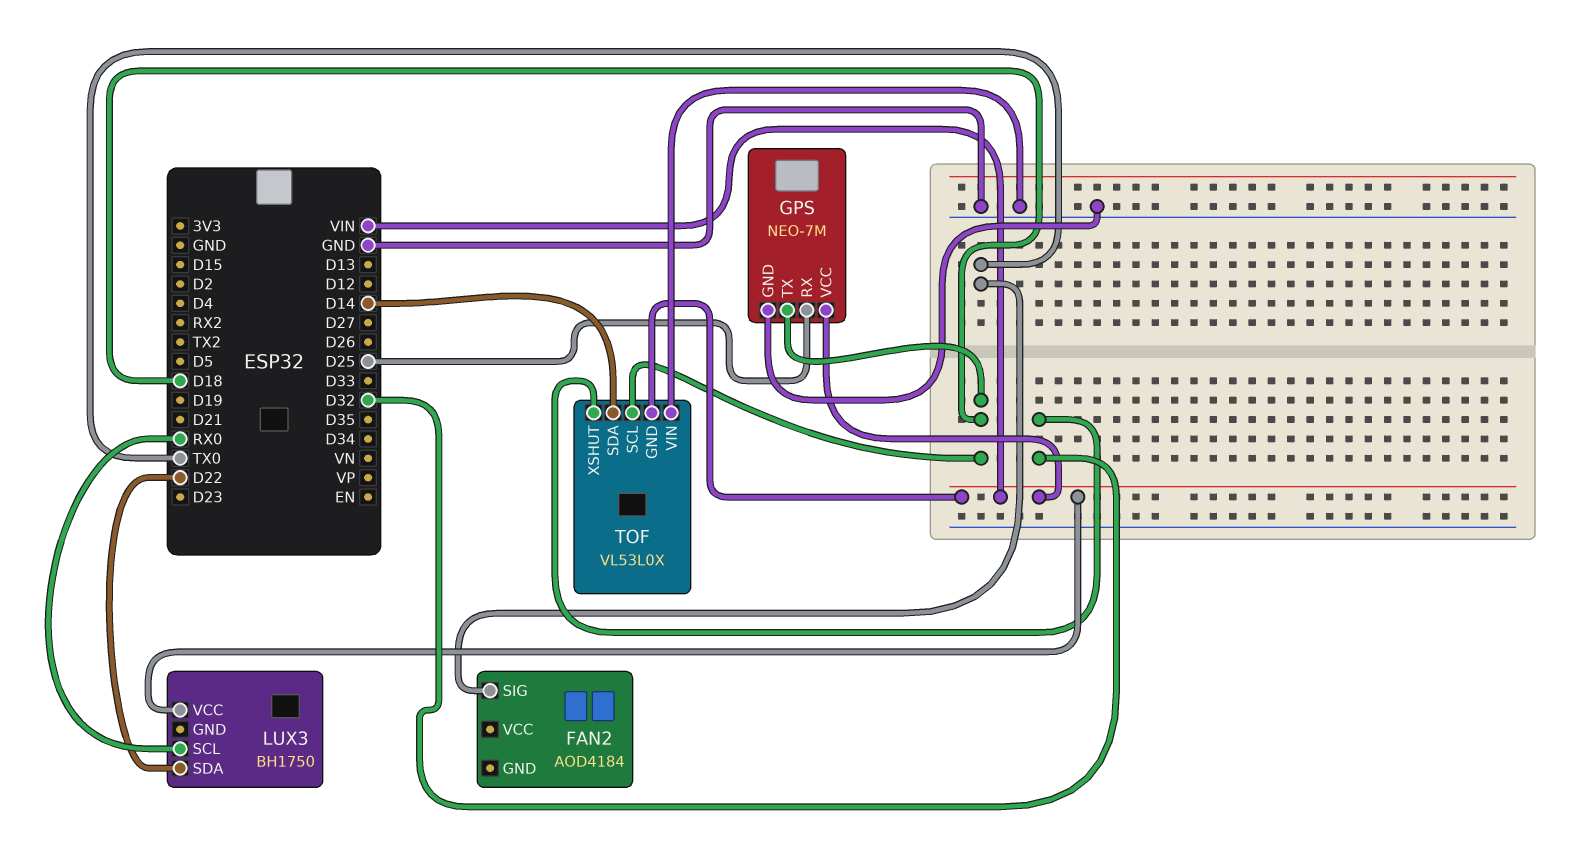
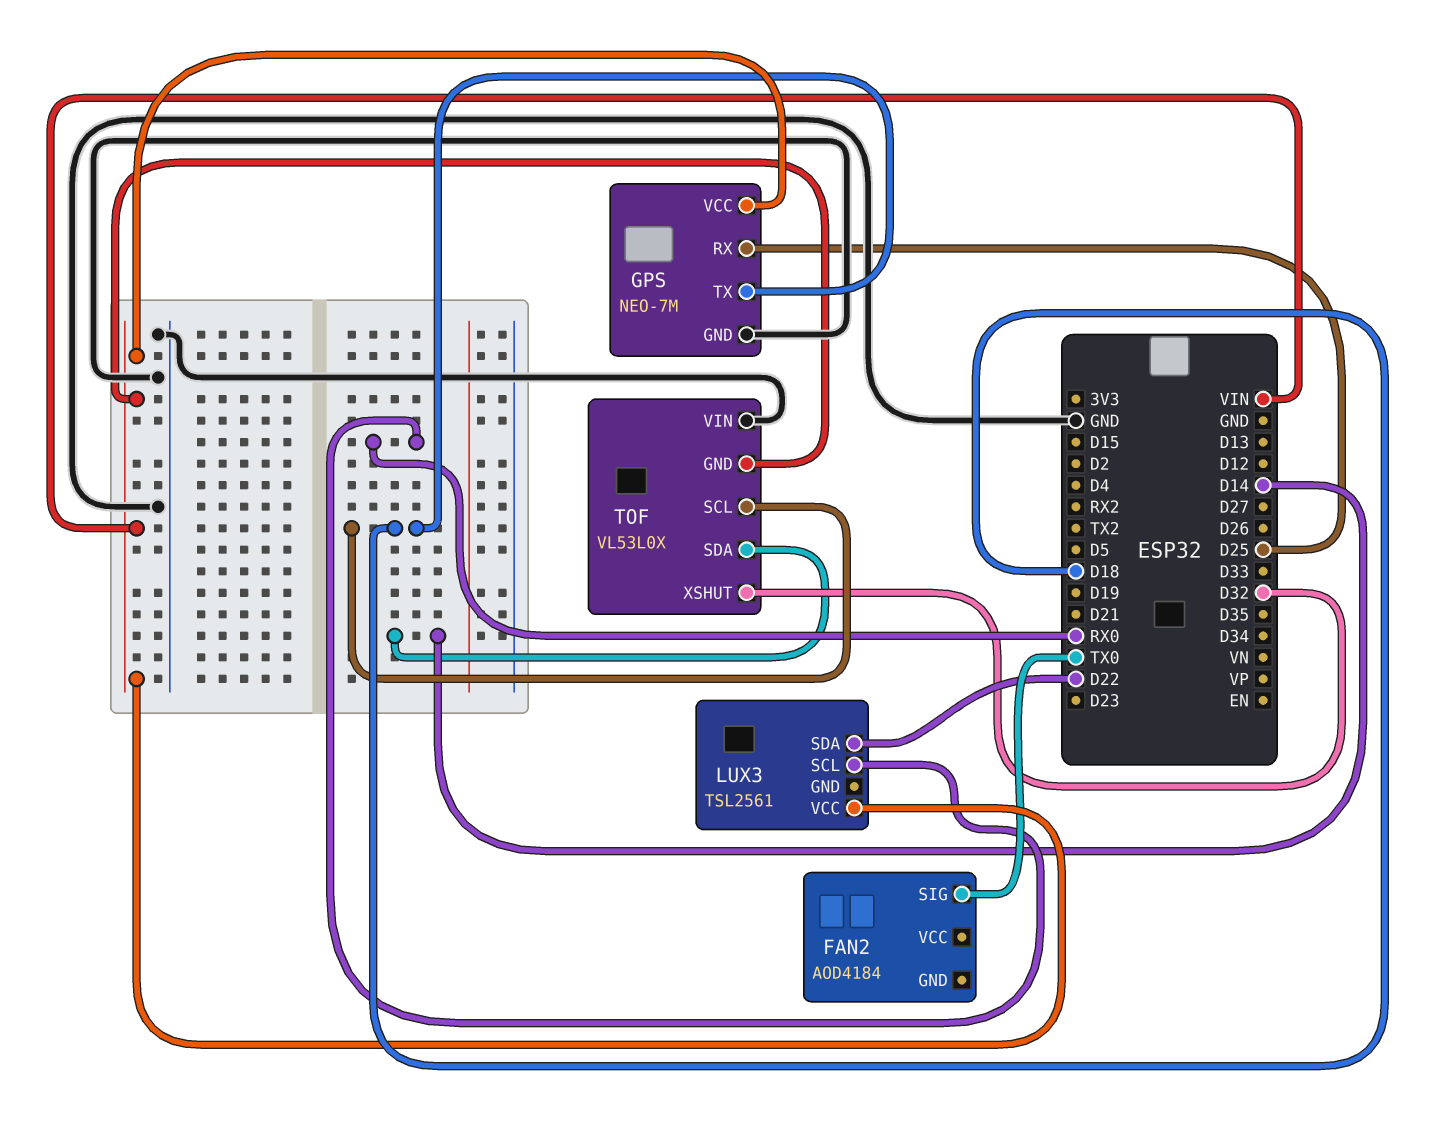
LUX3: BH1750 -> TSL2561

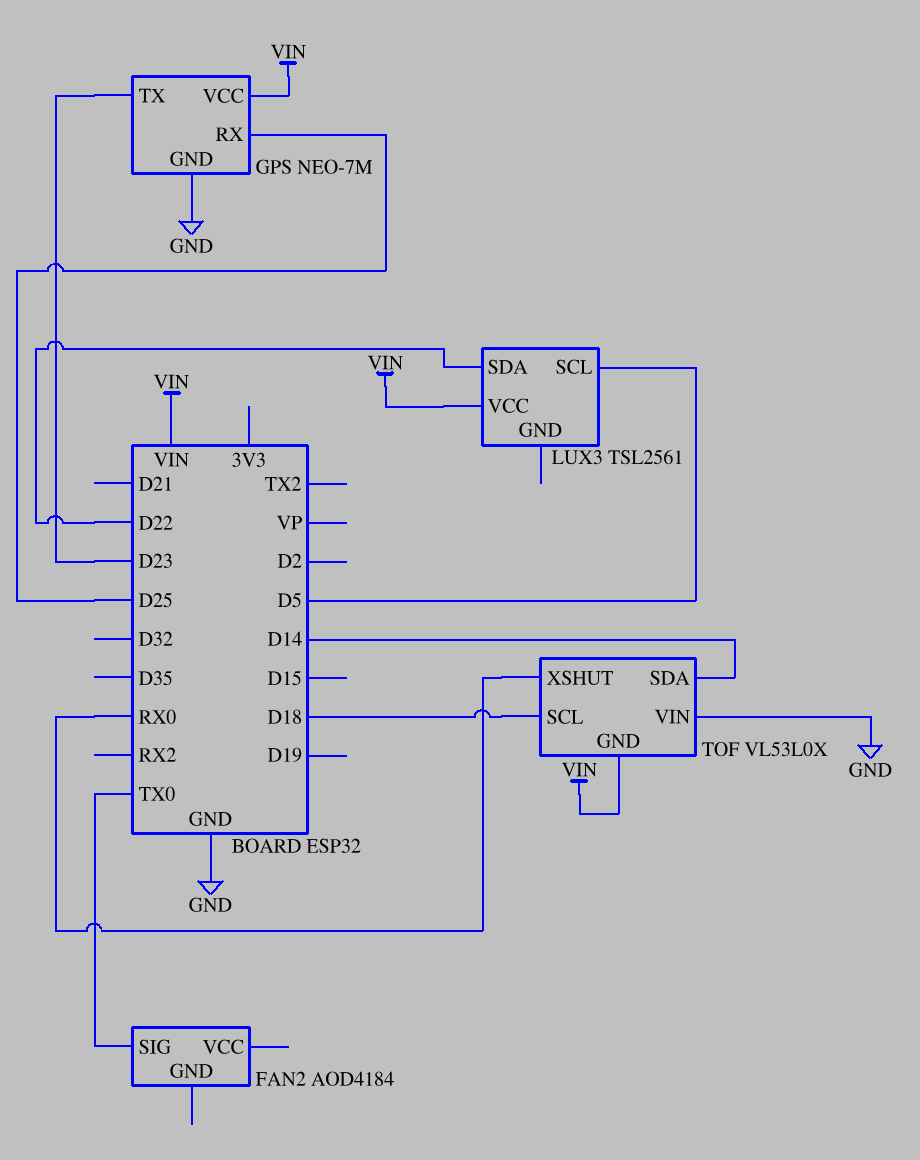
GPS pin TX: D18 -> D23
LUX3 pin SCL: RX0 -> D5
TOF pin XSHUT: D32 -> RX0

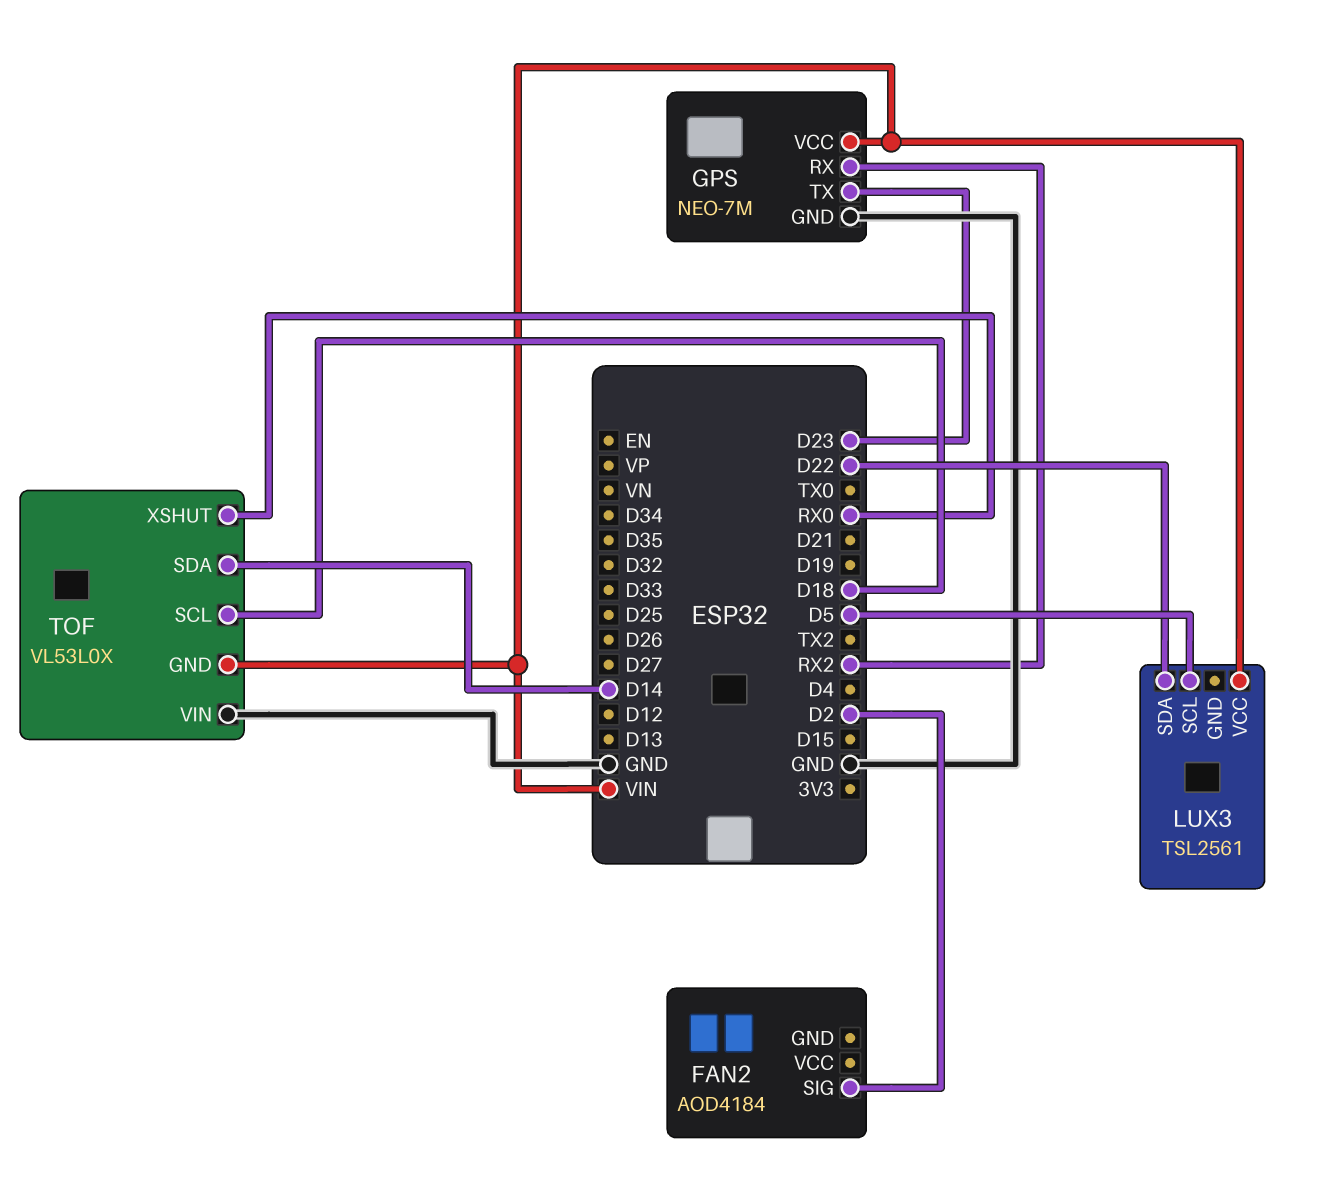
FAN2 pin SIG: TX0 -> D2
GPS pin RX: D25 -> RX2

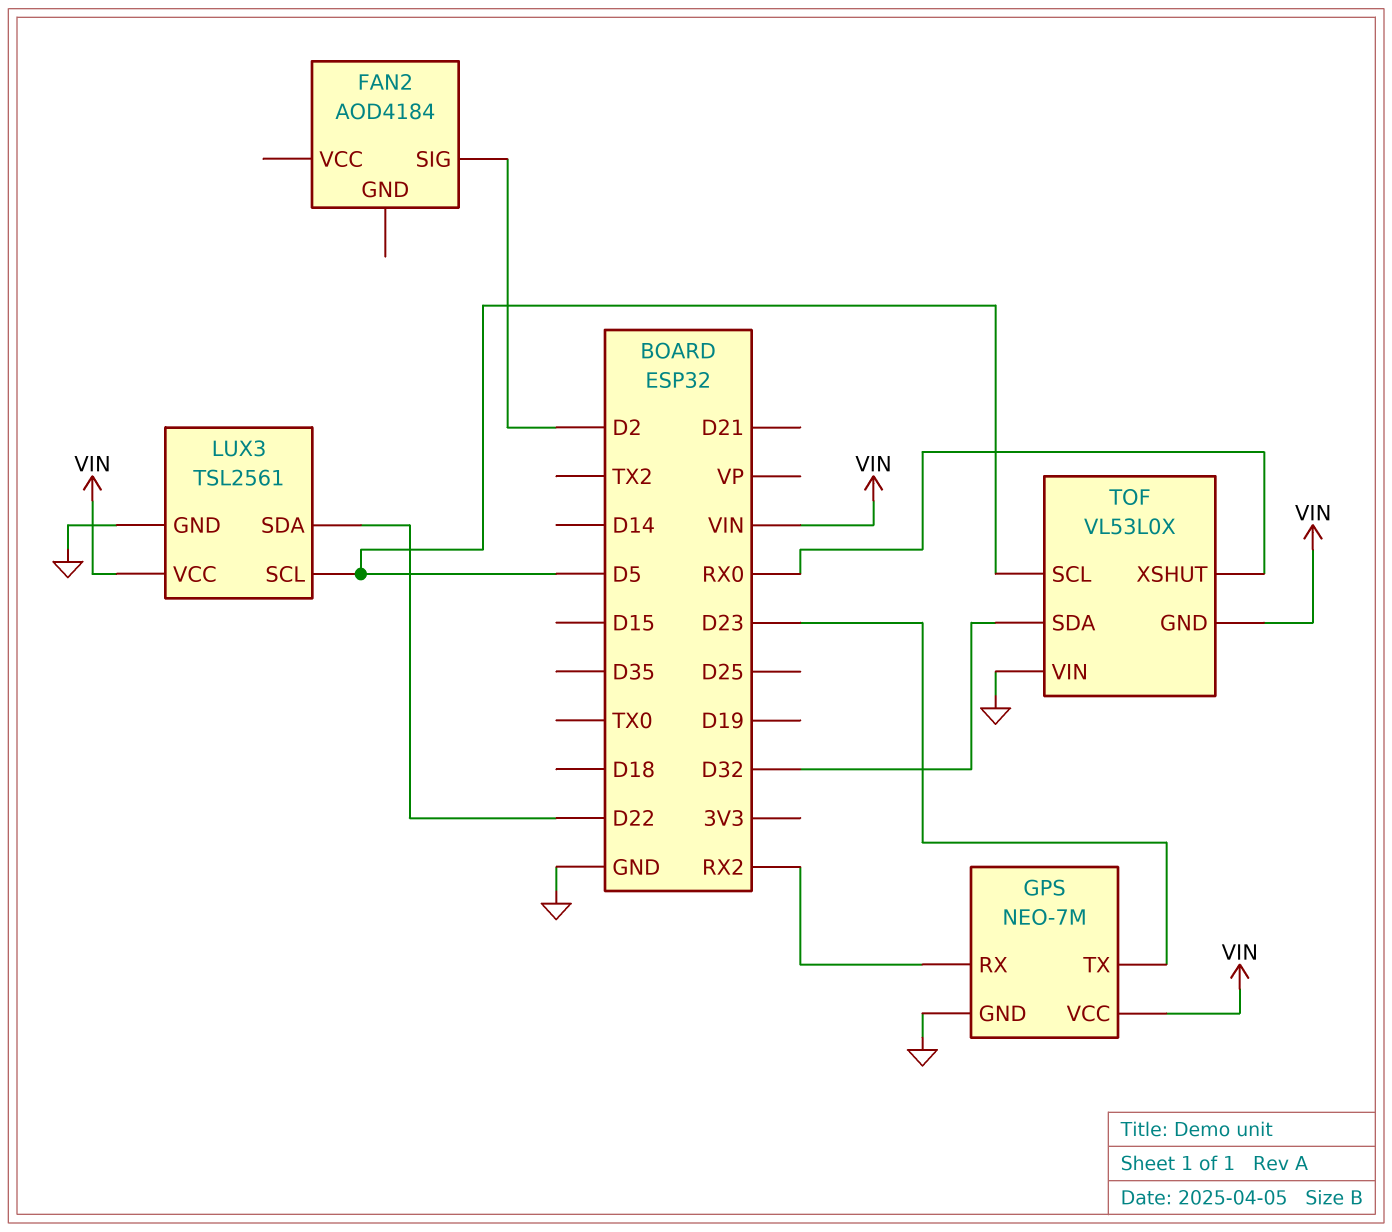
LUX3 pin GND: none -> GND
TOF pin SCL: D18 -> D5
TOF pin SDA: D14 -> D32

